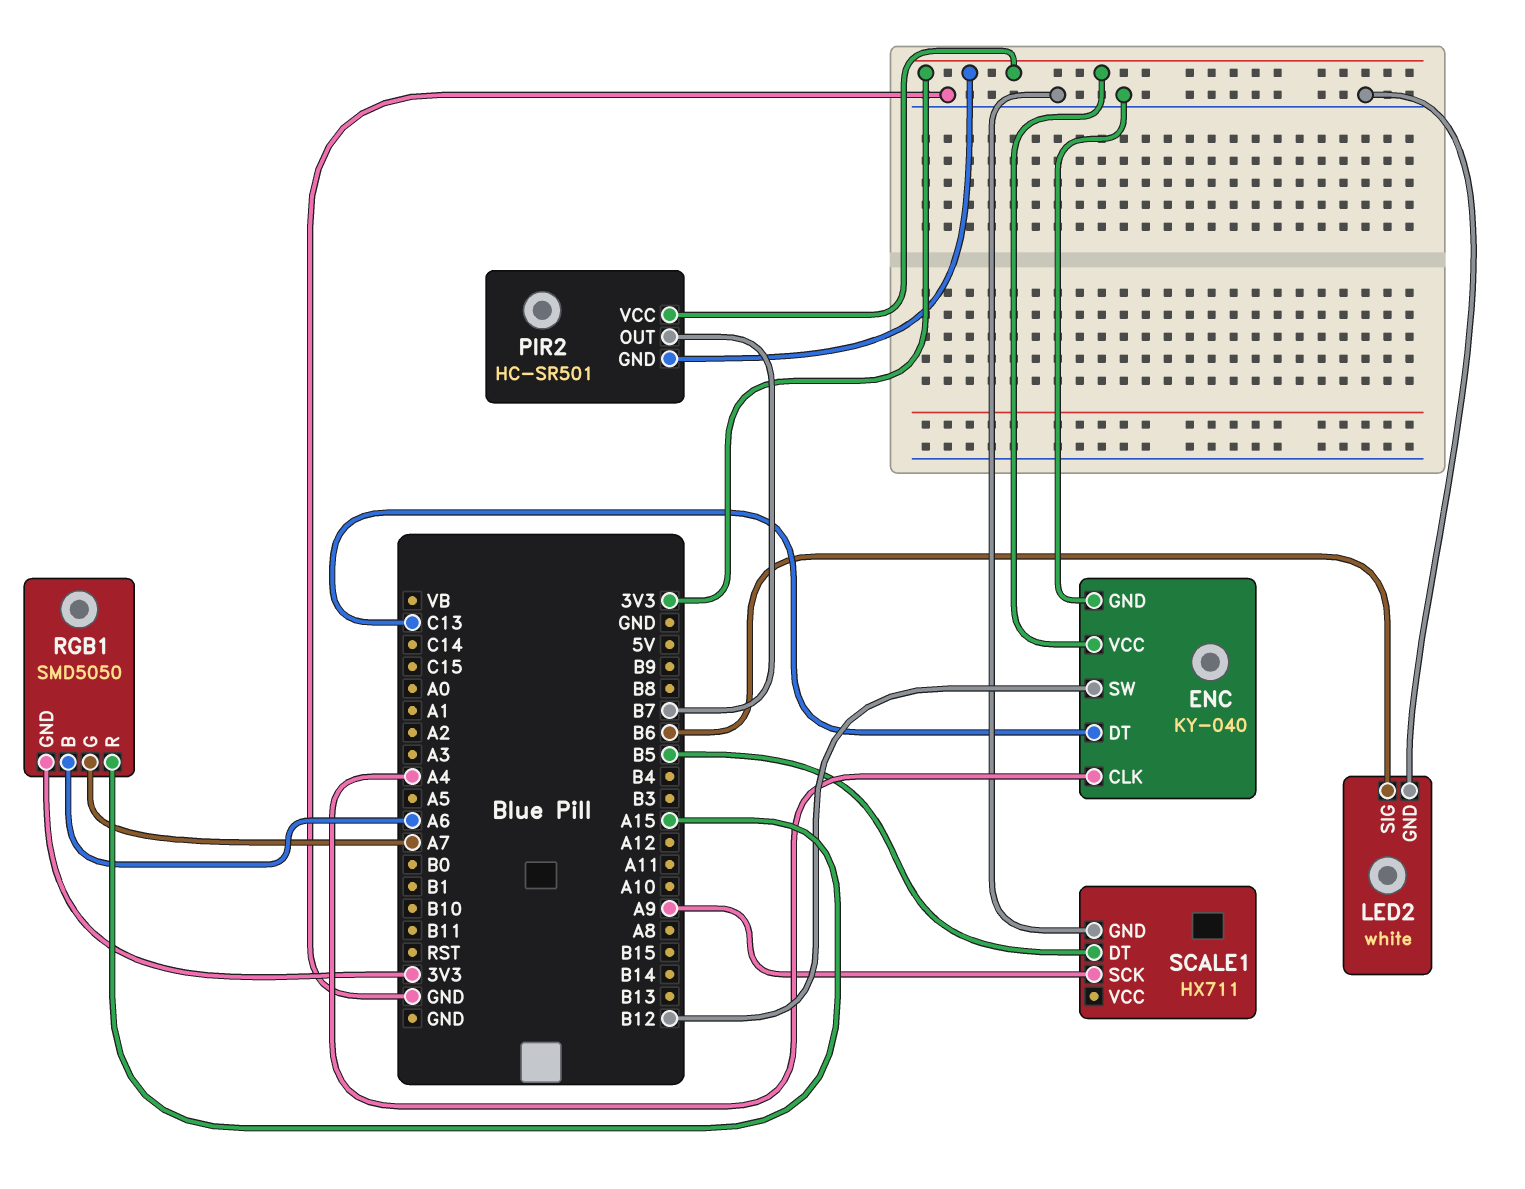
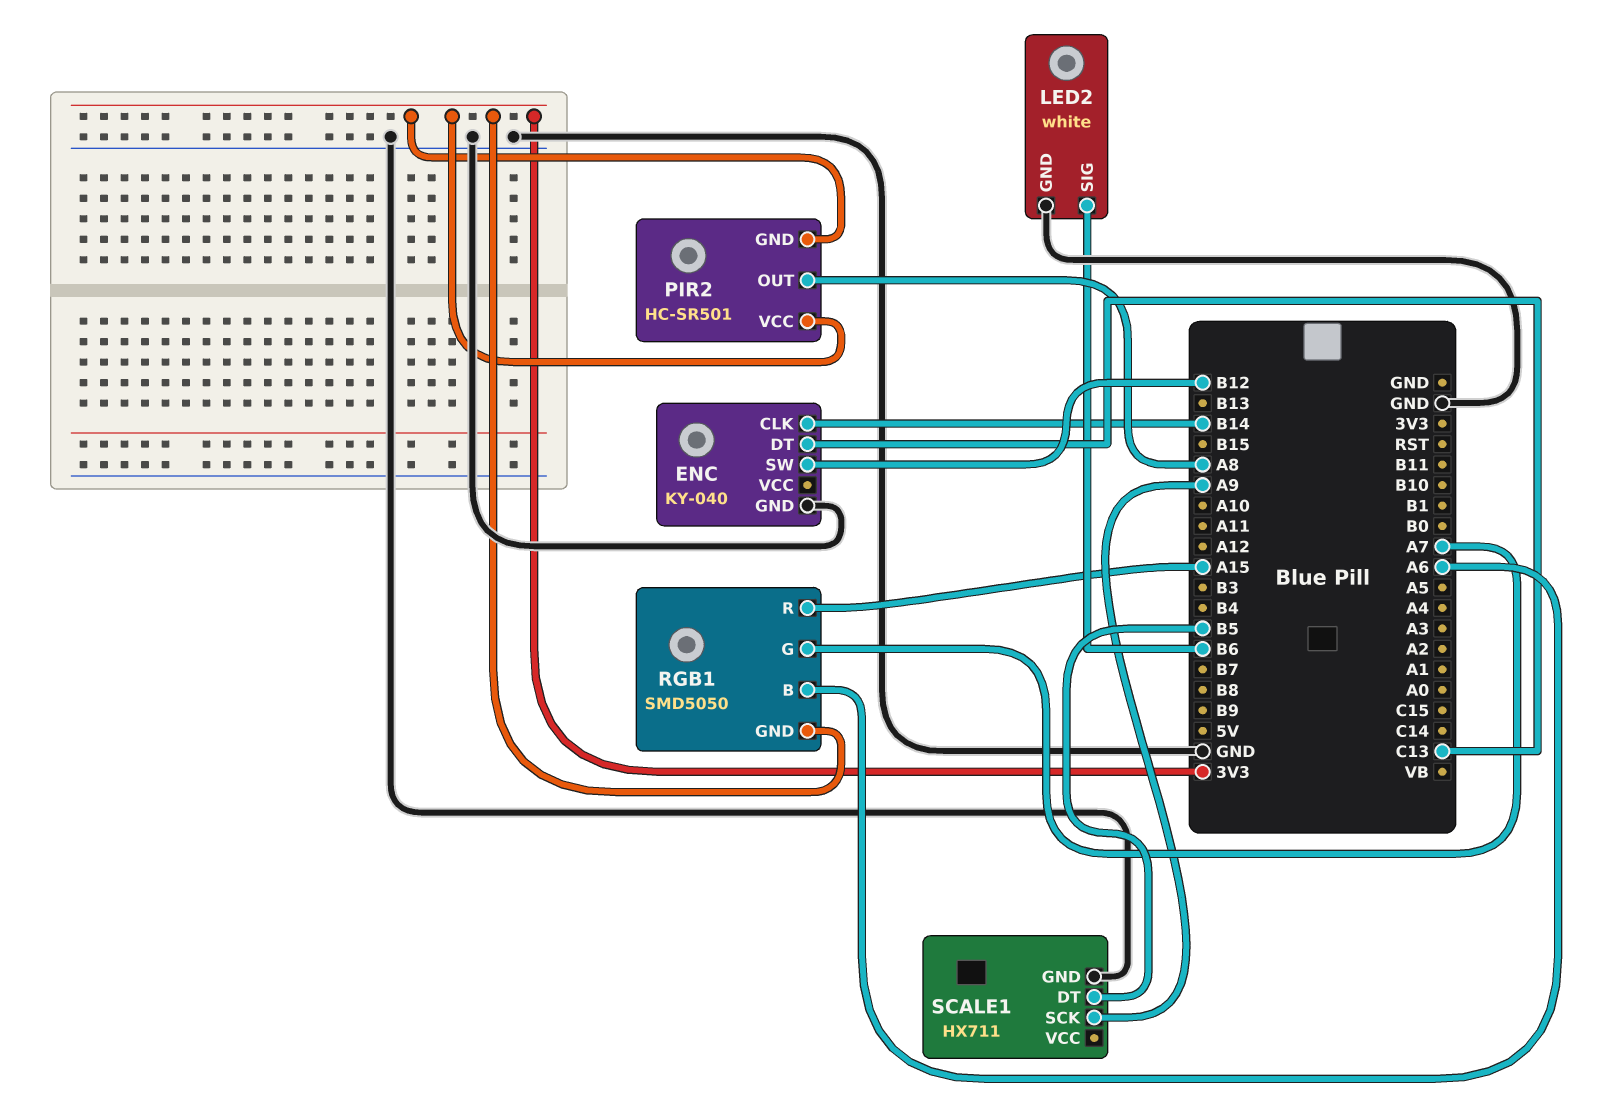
ENC pin CLK: A4 -> B14
ENC pin VCC: 3V3 -> none
PIR2 pin OUT: B7 -> A8

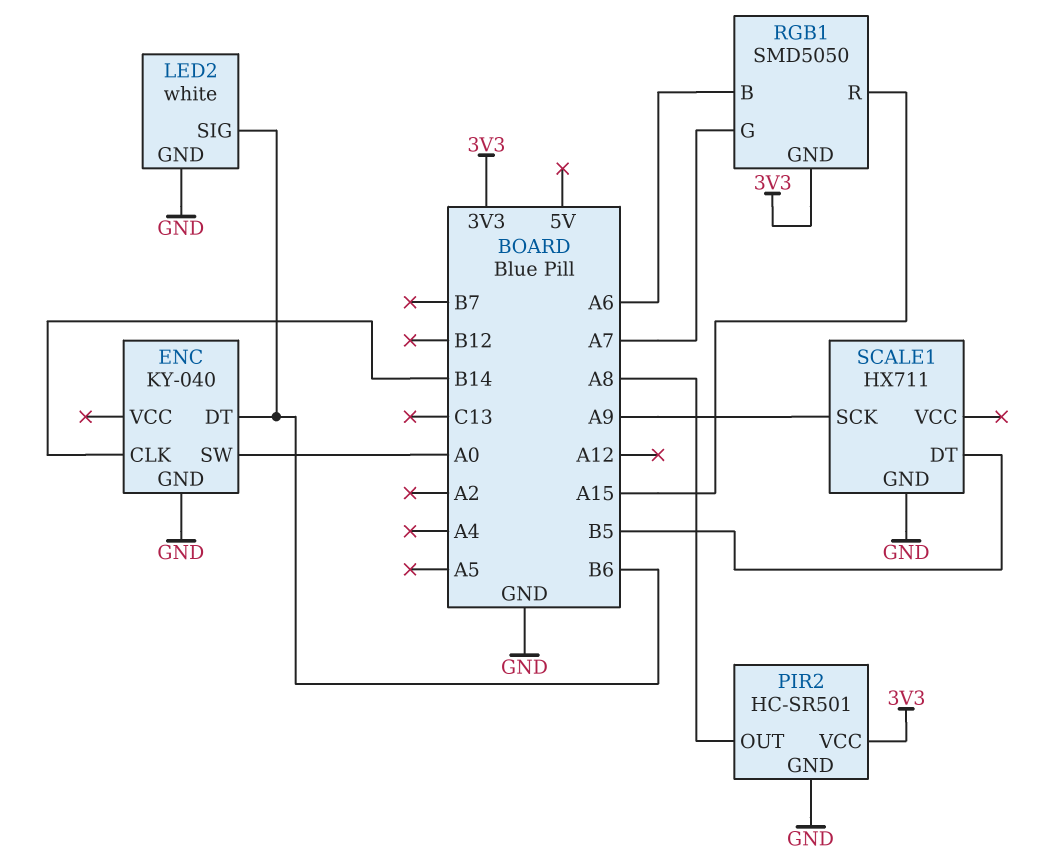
ENC pin DT: C13 -> B6
ENC pin SW: B12 -> A0
PIR2 pin GND: 3V3 -> GND

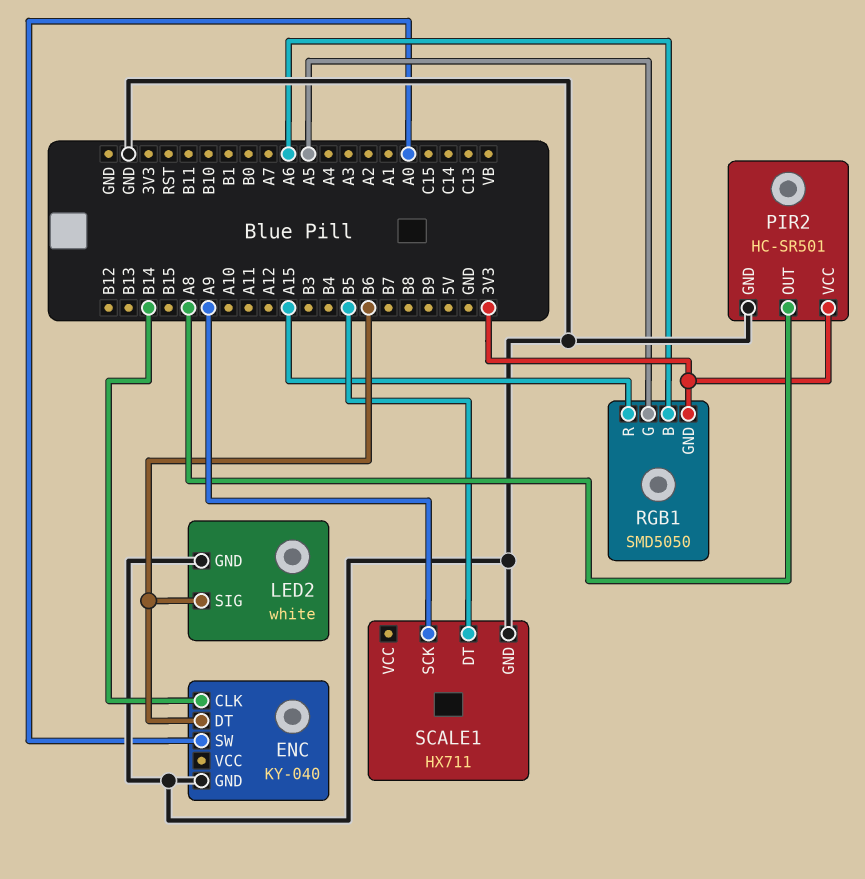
RGB1 pin G: A7 -> A5

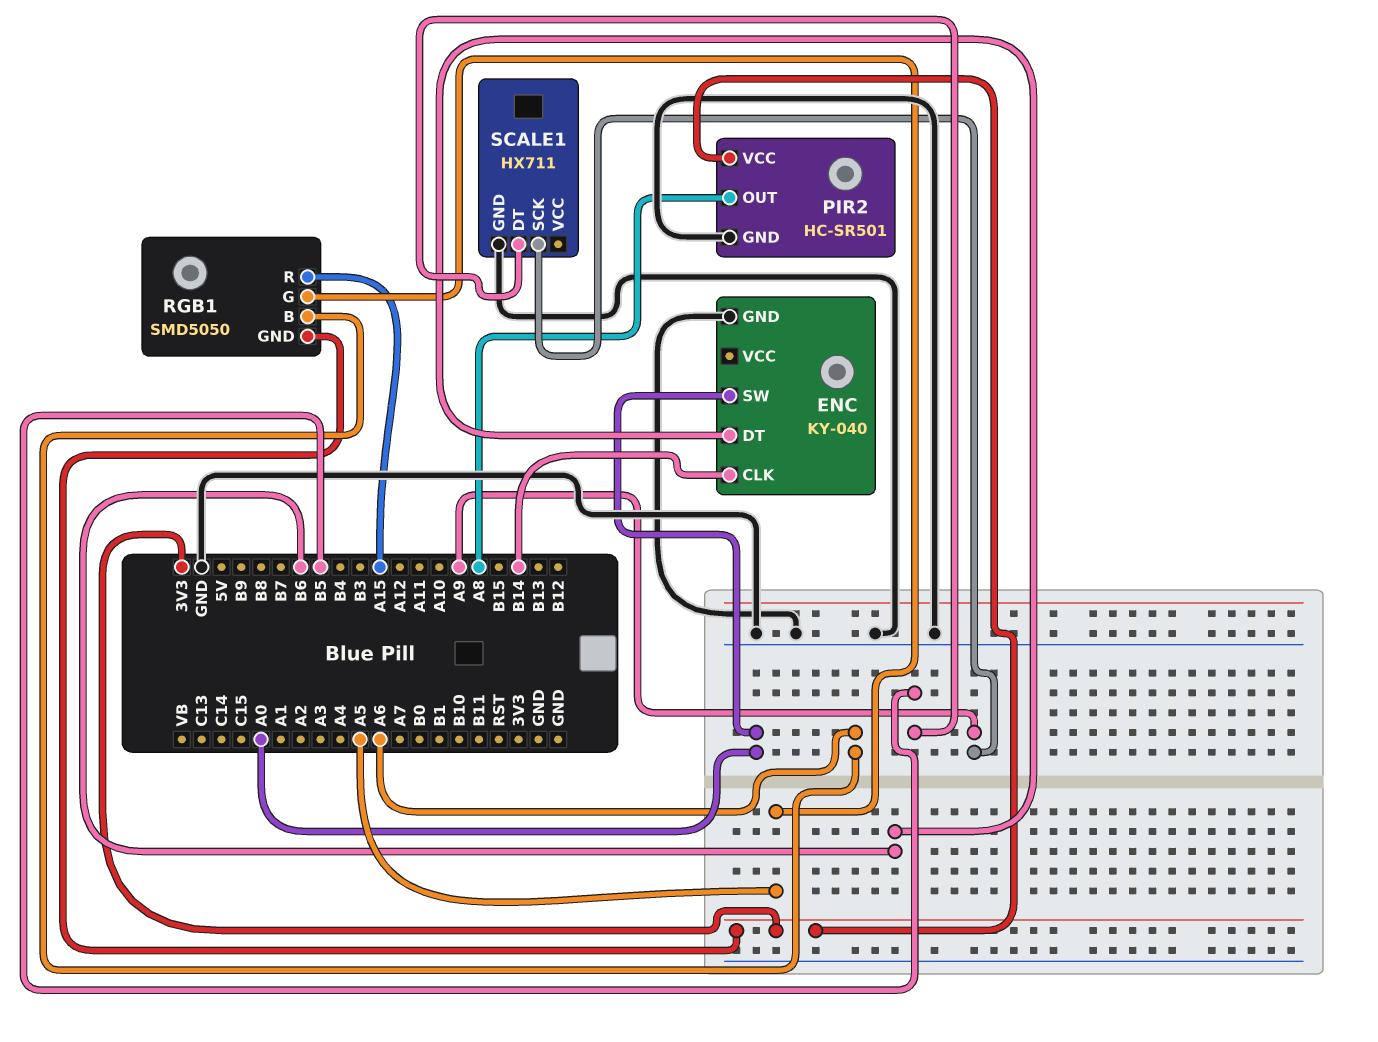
LED2: white -> none
LED2 pin GND: GND -> none
LED2 pin SIG: B6 -> none

